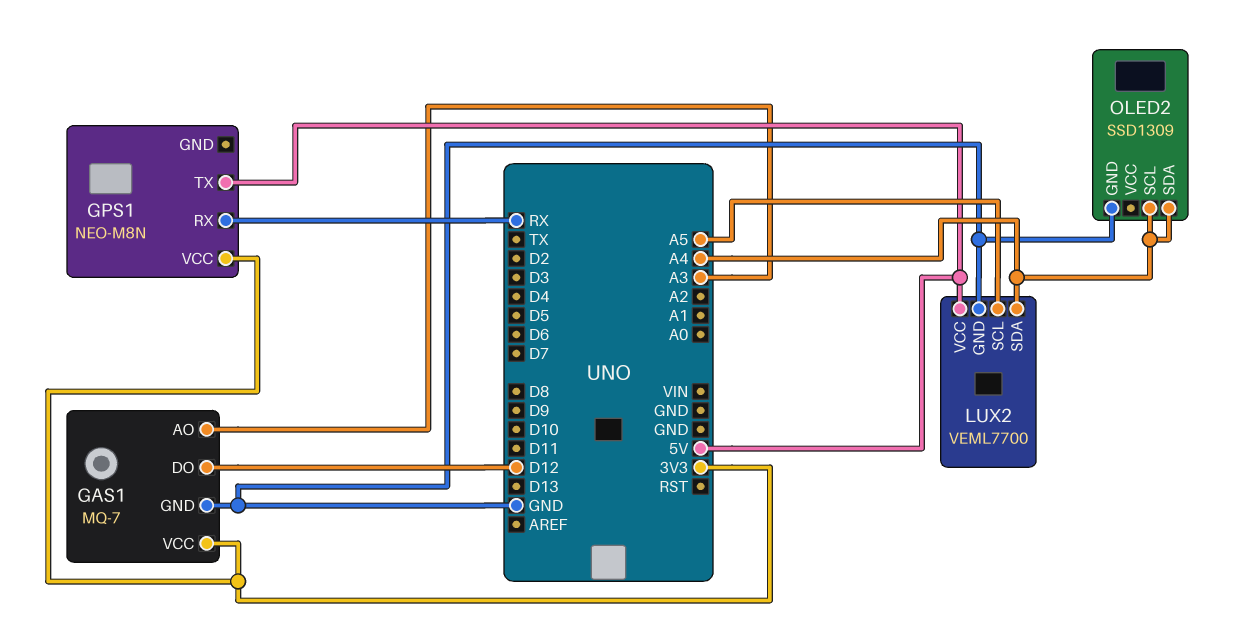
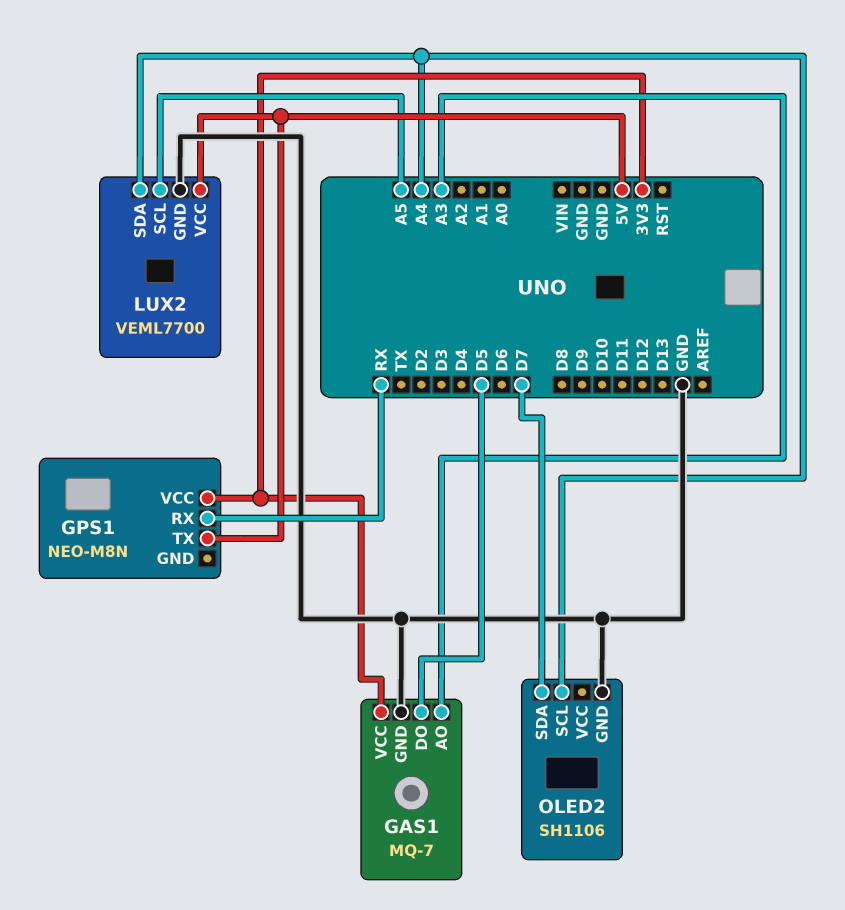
GAS1 pin DO: D12 -> D5
OLED2: SSD1309 -> SH1106
OLED2 pin SDA: A4 -> D7

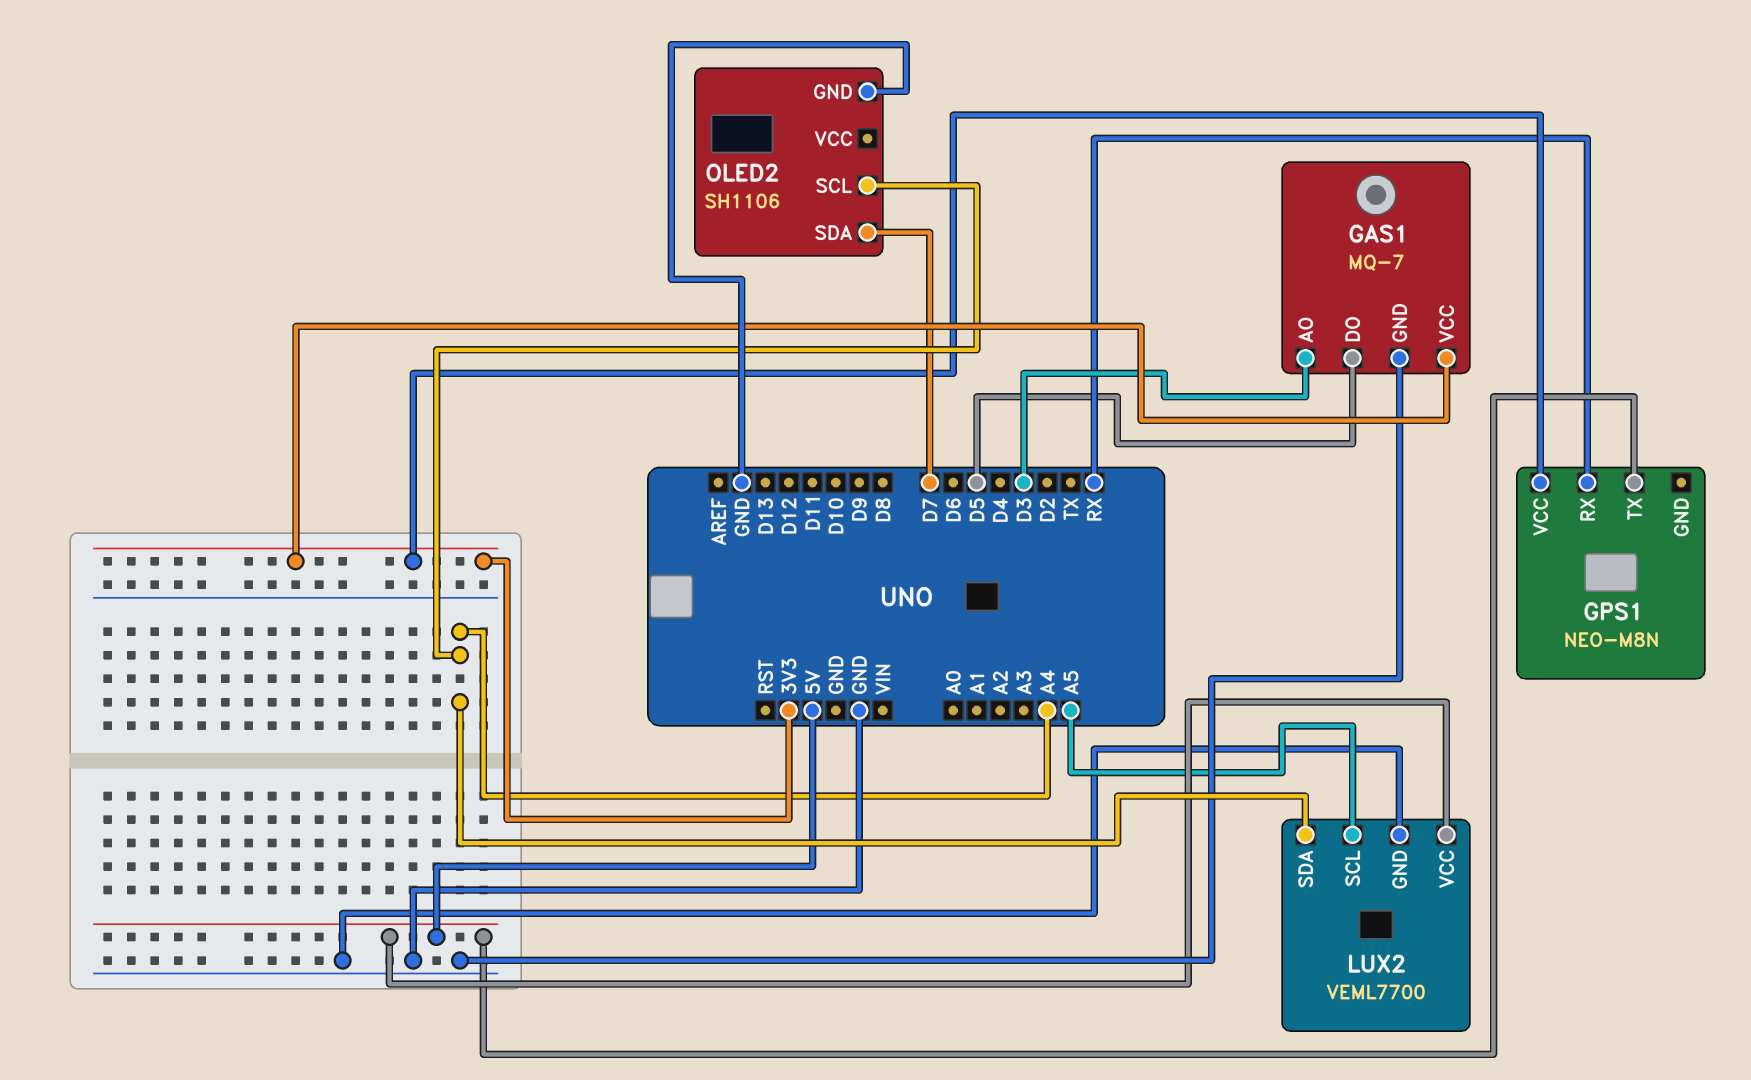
GAS1 pin AO: A3 -> D3

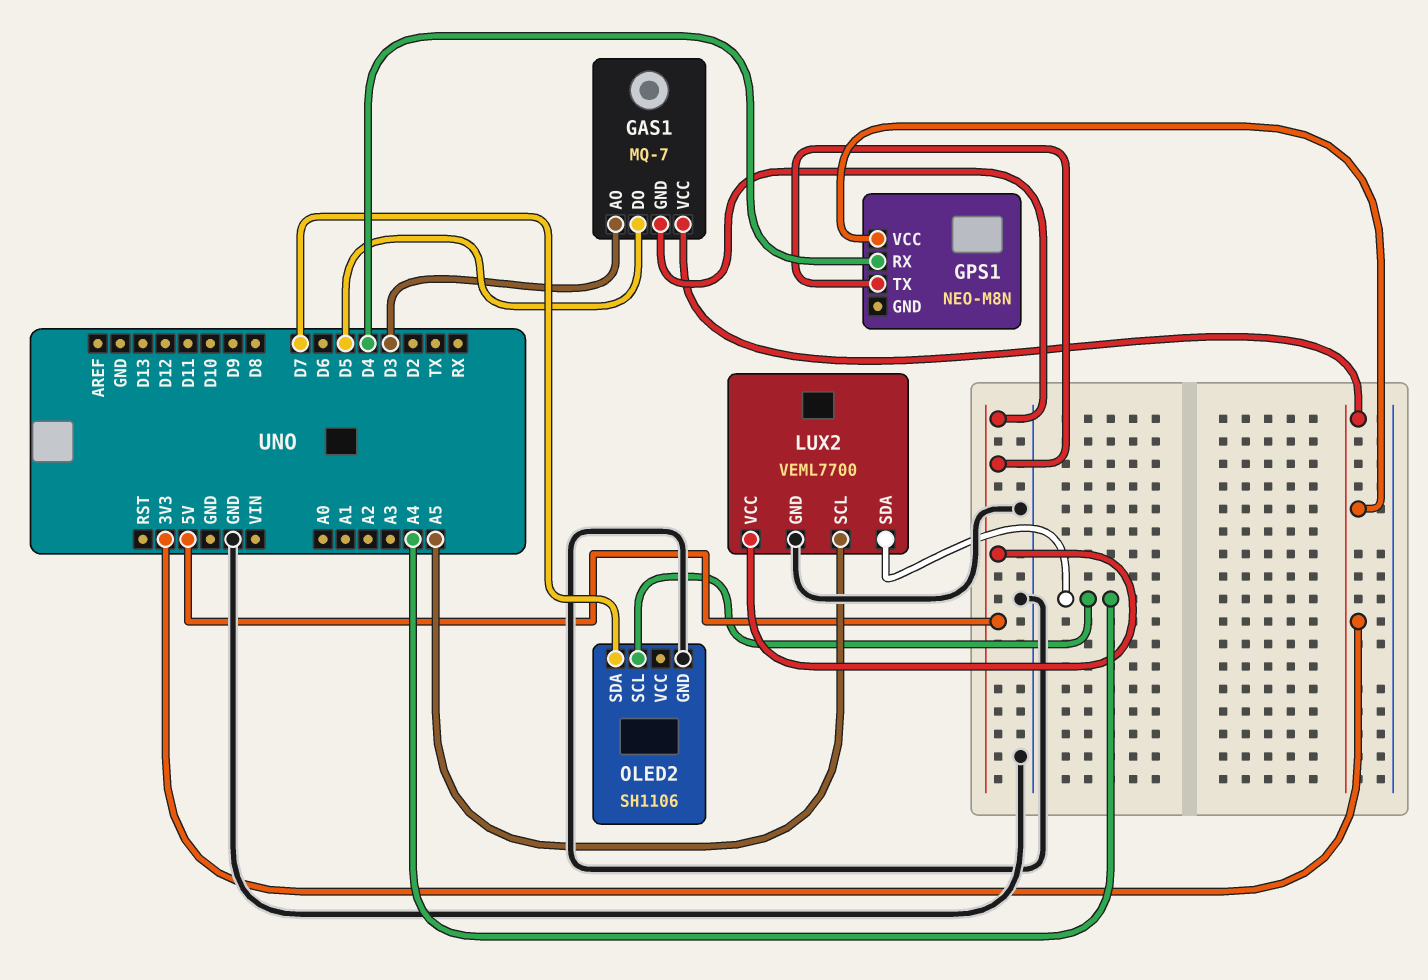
GAS1 pin GND: GND -> 5V
GPS1 pin RX: RX -> D4

